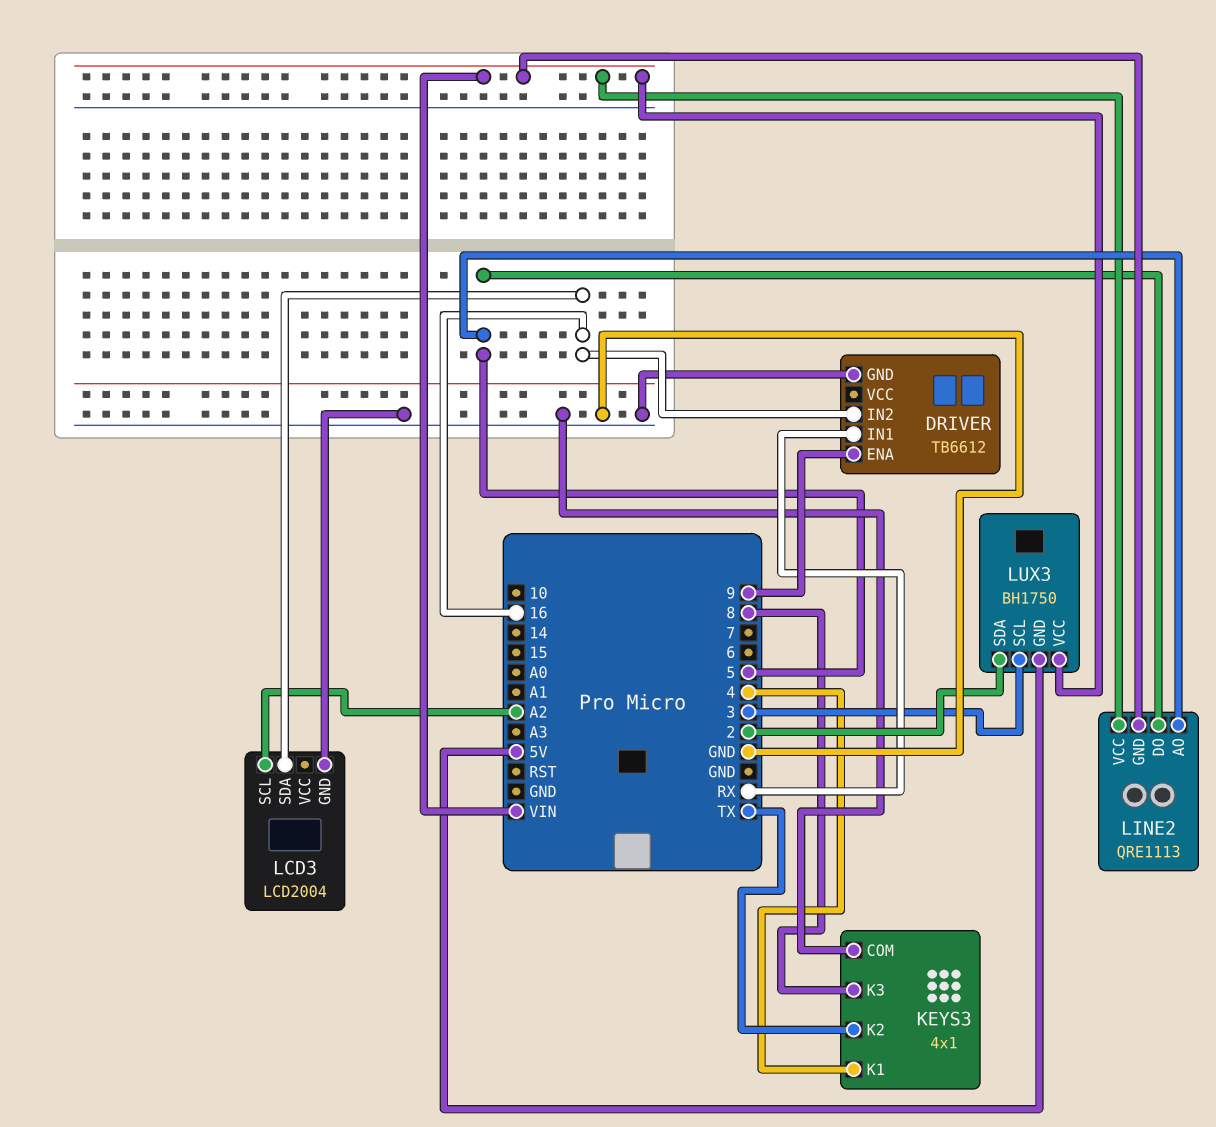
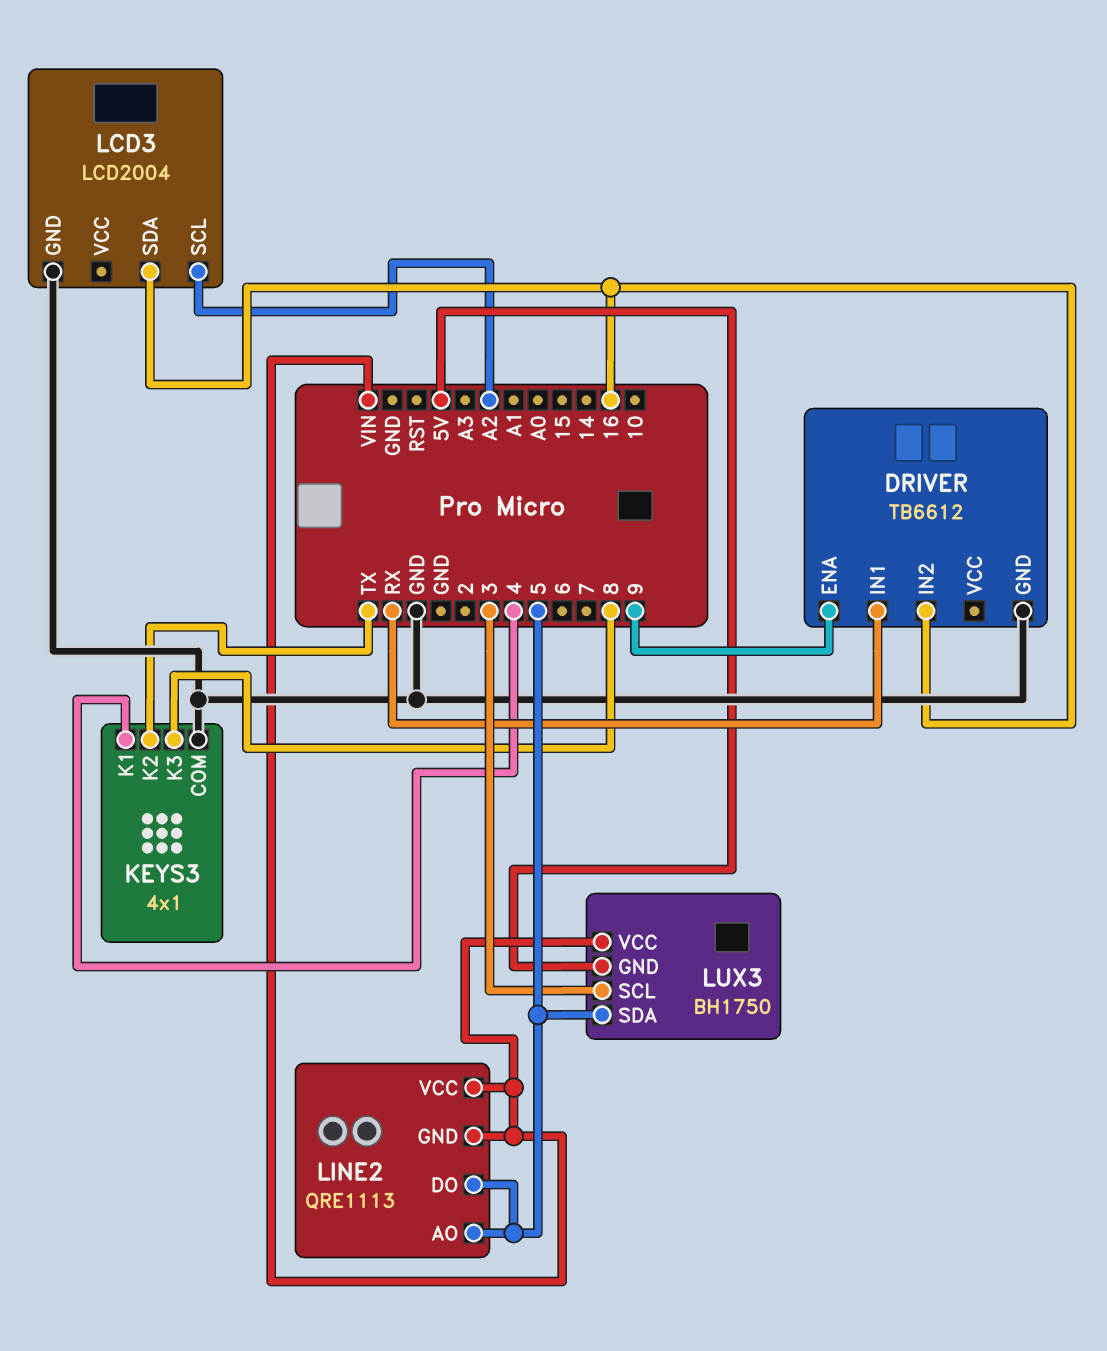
LUX3 pin SDA: 2 -> 5

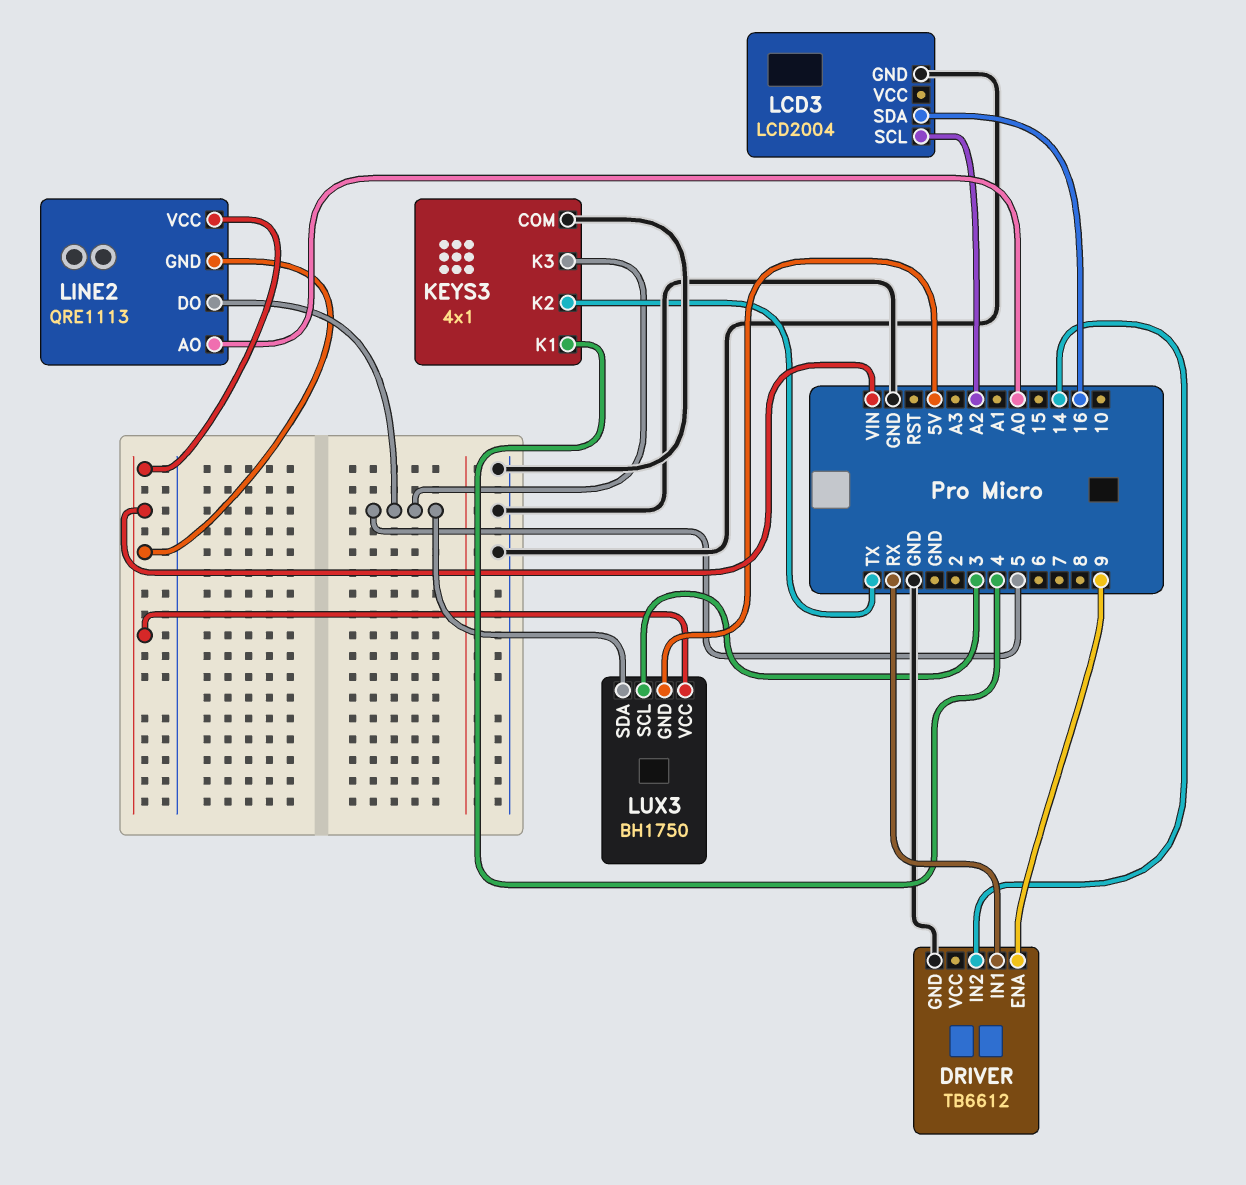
DRIVER pin IN2: 16 -> 14
KEYS3 pin K3: 8 -> 5
LINE2 pin AO: 5 -> A0

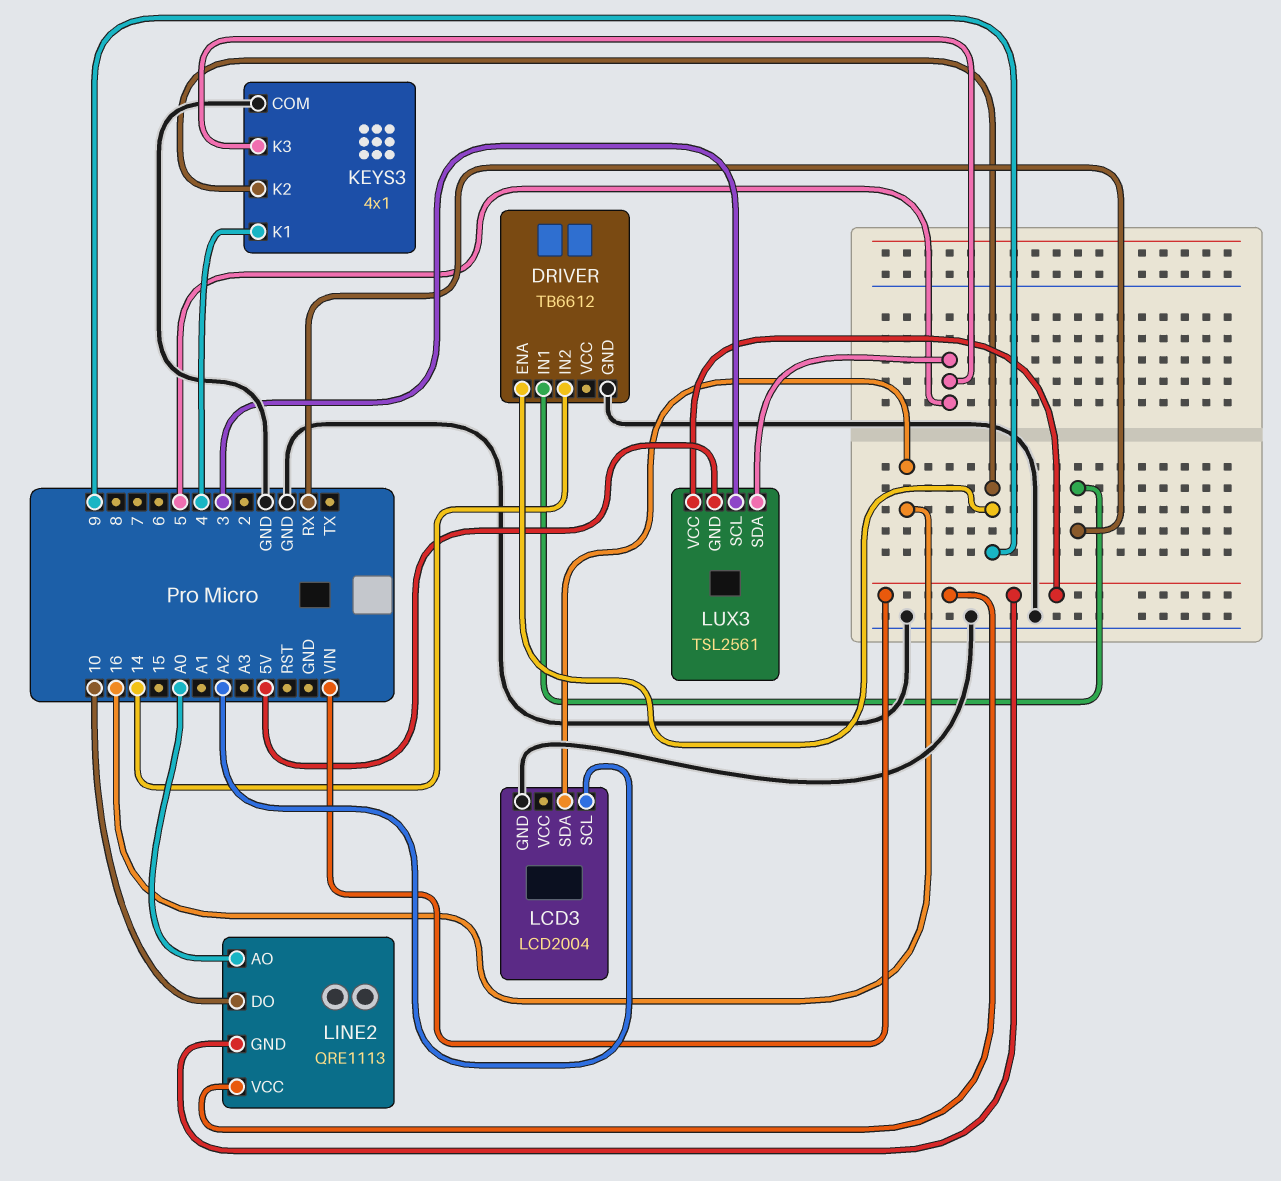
KEYS3 pin K2: TX -> 9
LINE2 pin DO: 5 -> 10
LUX3: BH1750 -> TSL2561

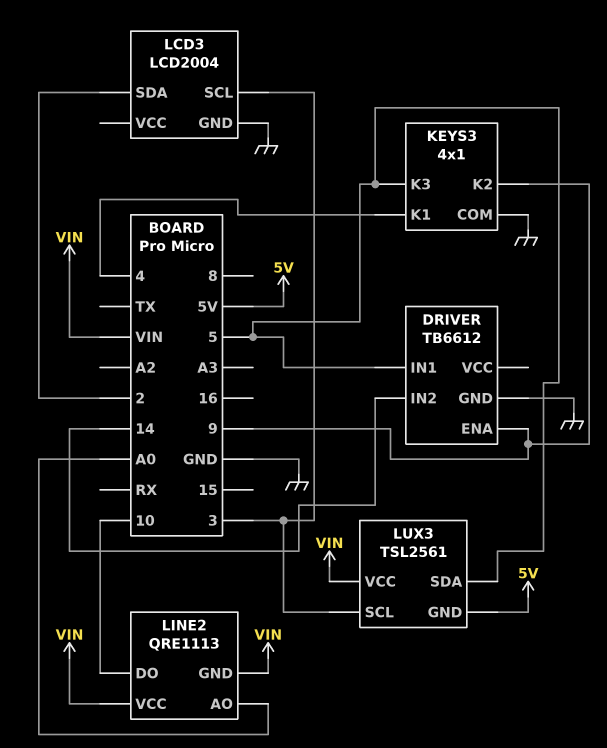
DRIVER pin IN1: RX -> 5
LCD3 pin SCL: A2 -> 3
LCD3 pin SDA: 16 -> 2

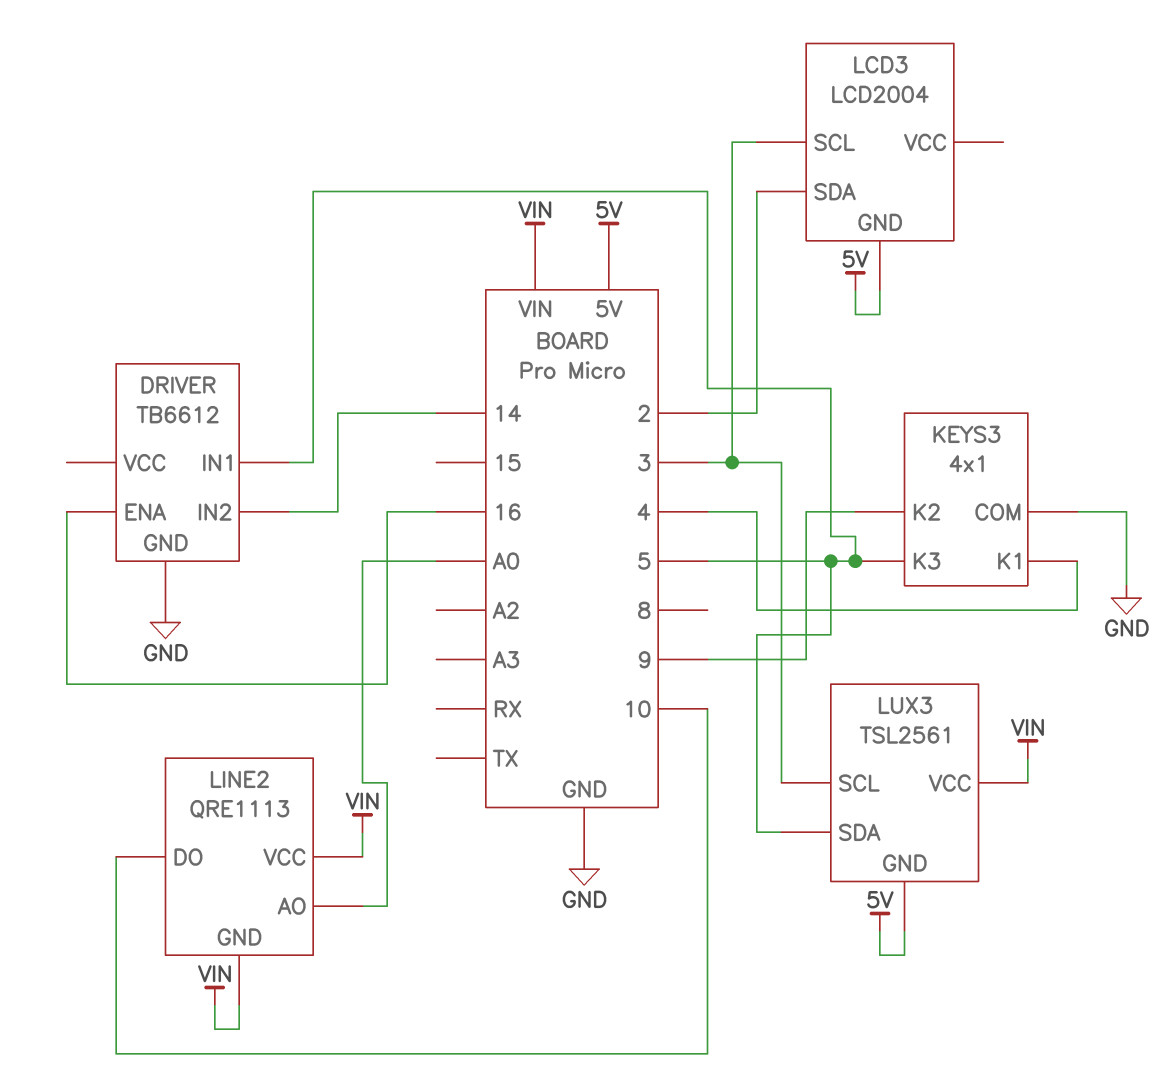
DRIVER pin ENA: 9 -> 16
LCD3 pin GND: GND -> 5V

